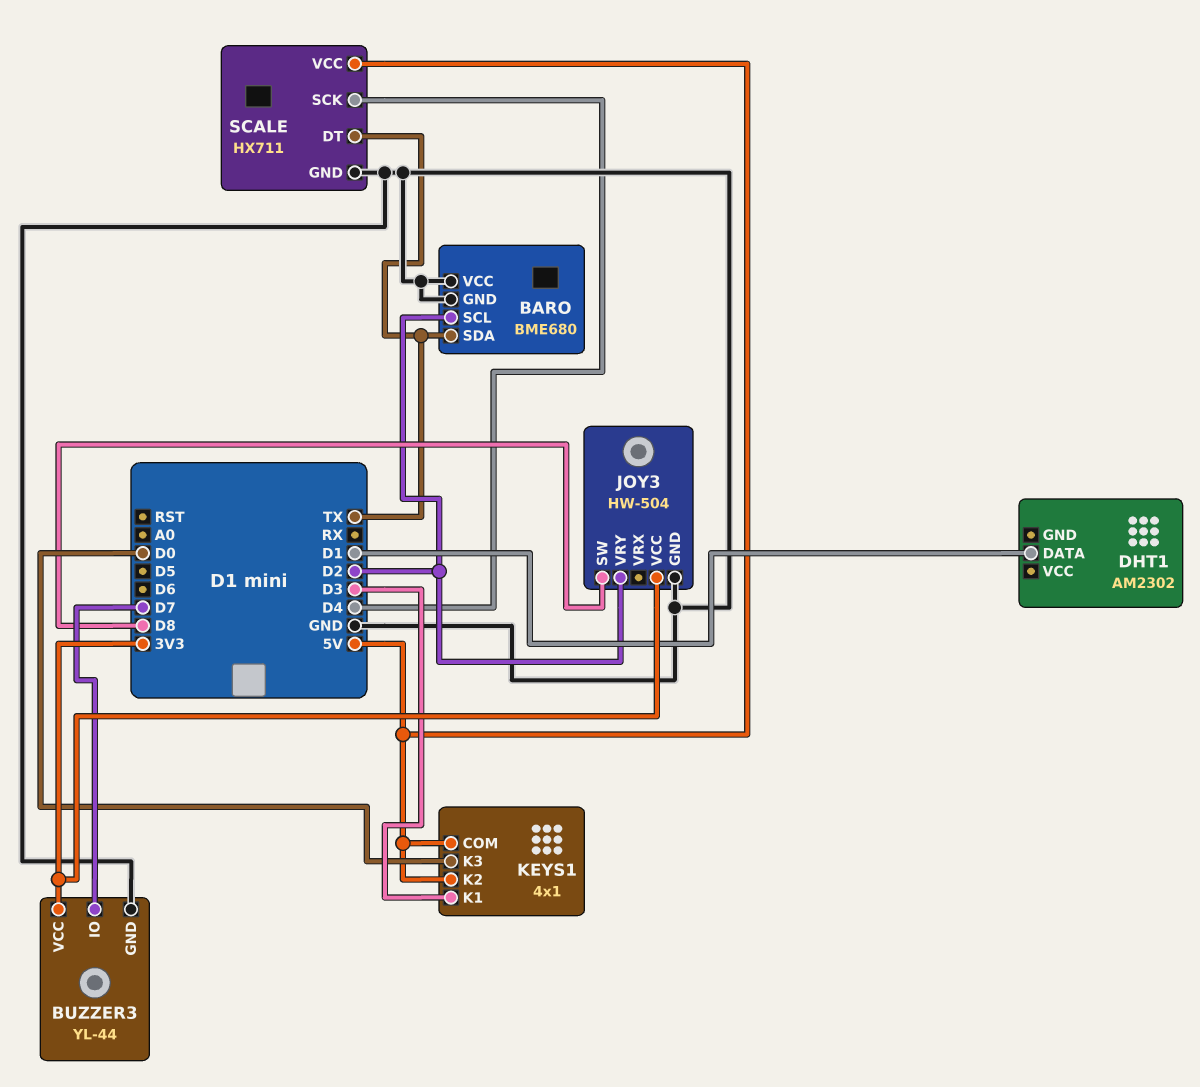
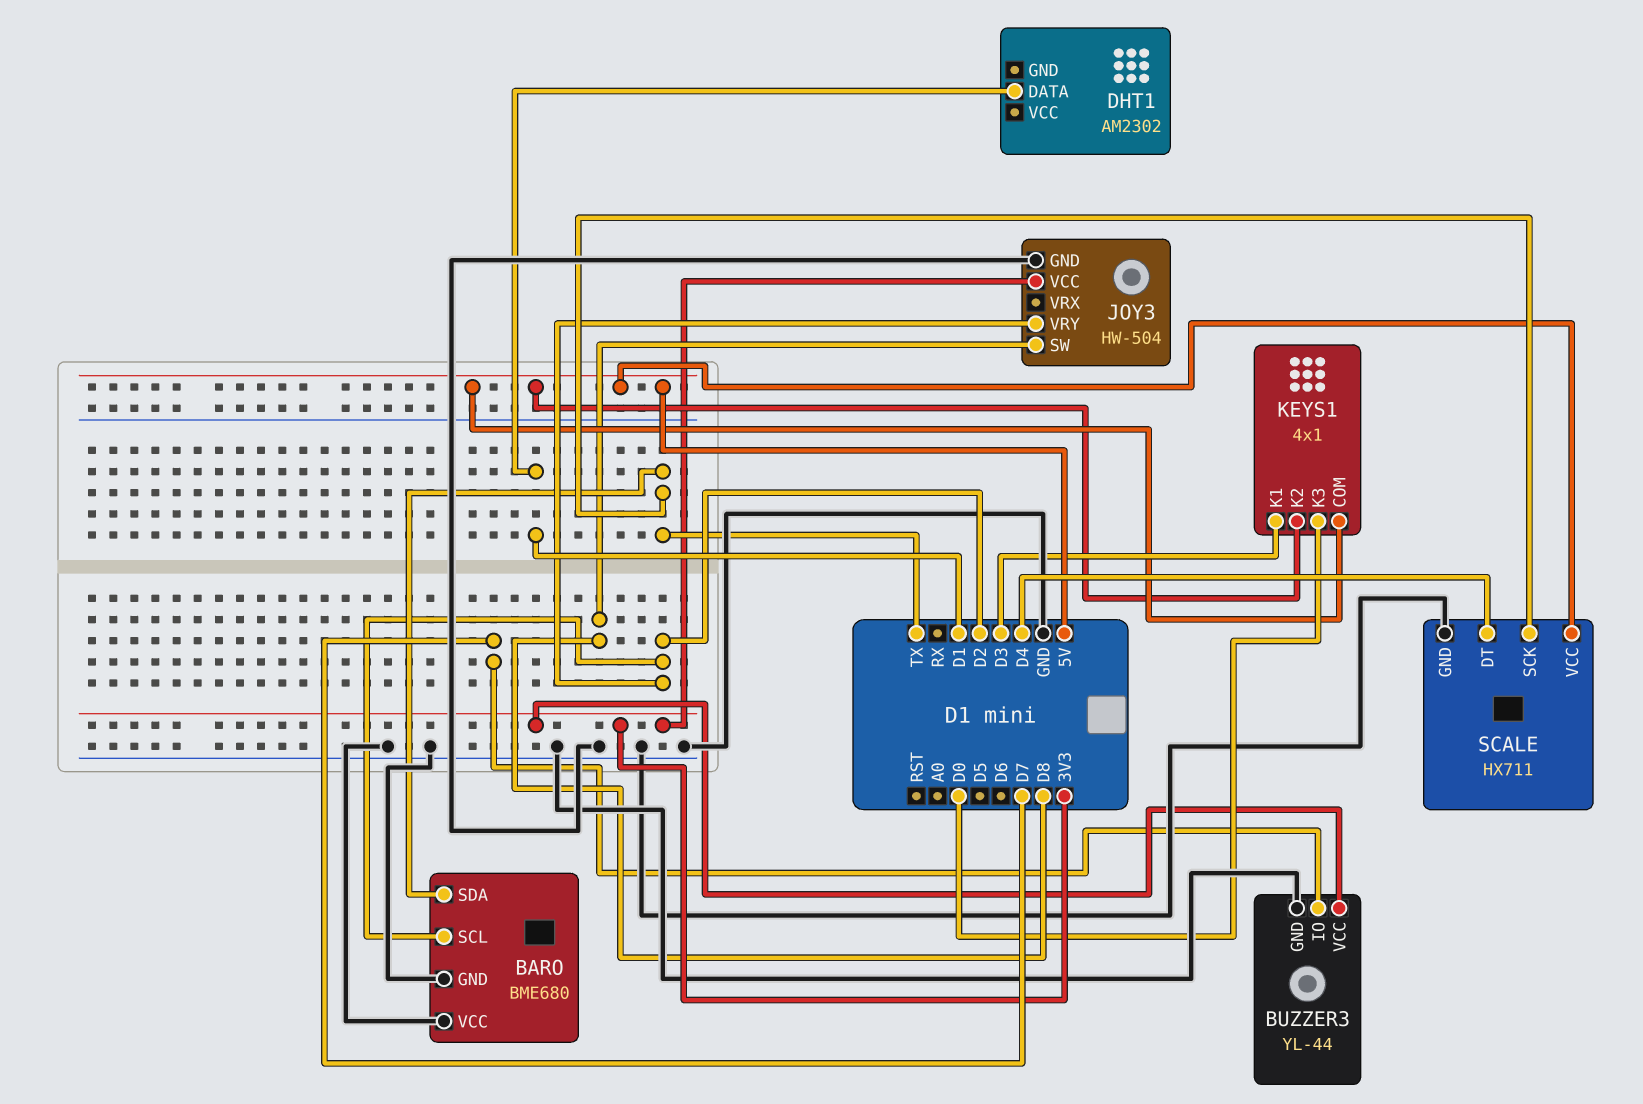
SCALE pin DT: TX -> D4
SCALE pin SCK: D4 -> TX

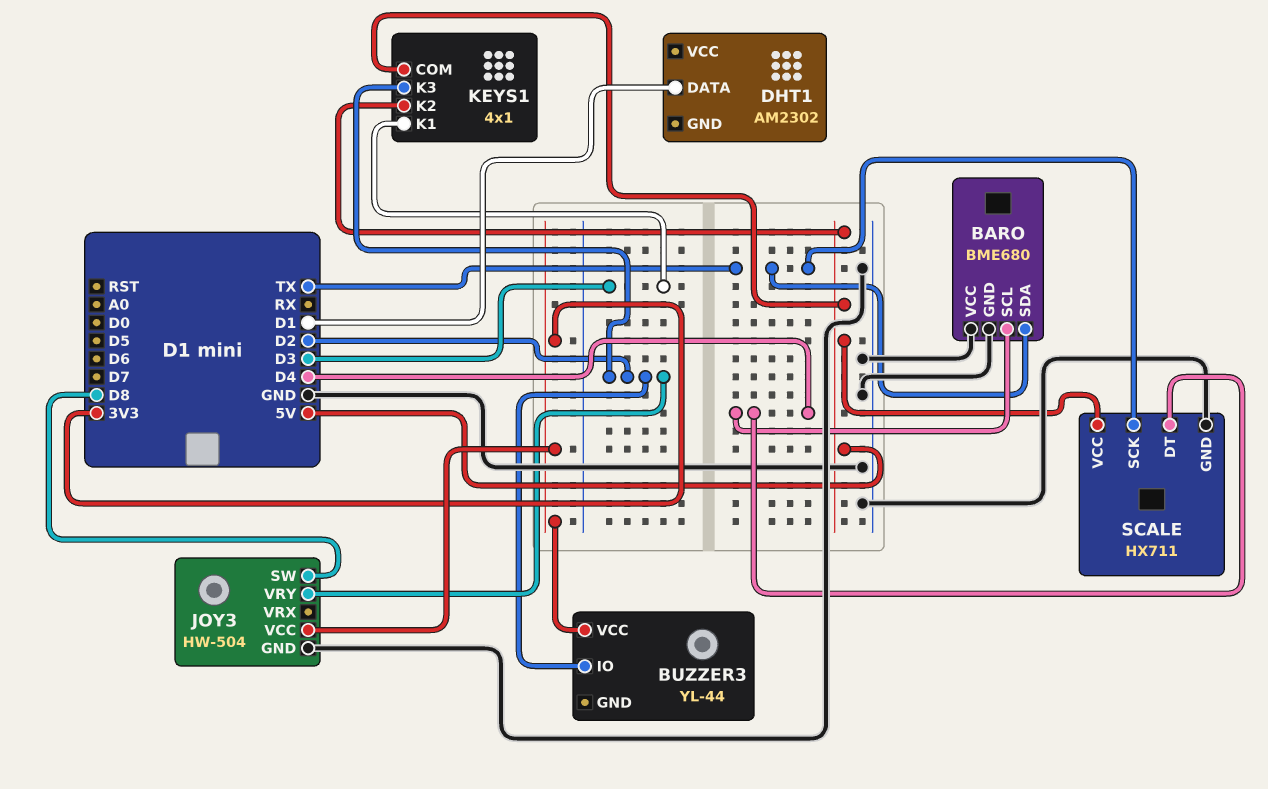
BARO pin SCL: D2 -> D4
BUZZER3 pin GND: GND -> none
BUZZER3 pin IO: D7 -> D2
KEYS1 pin K3: D0 -> D2

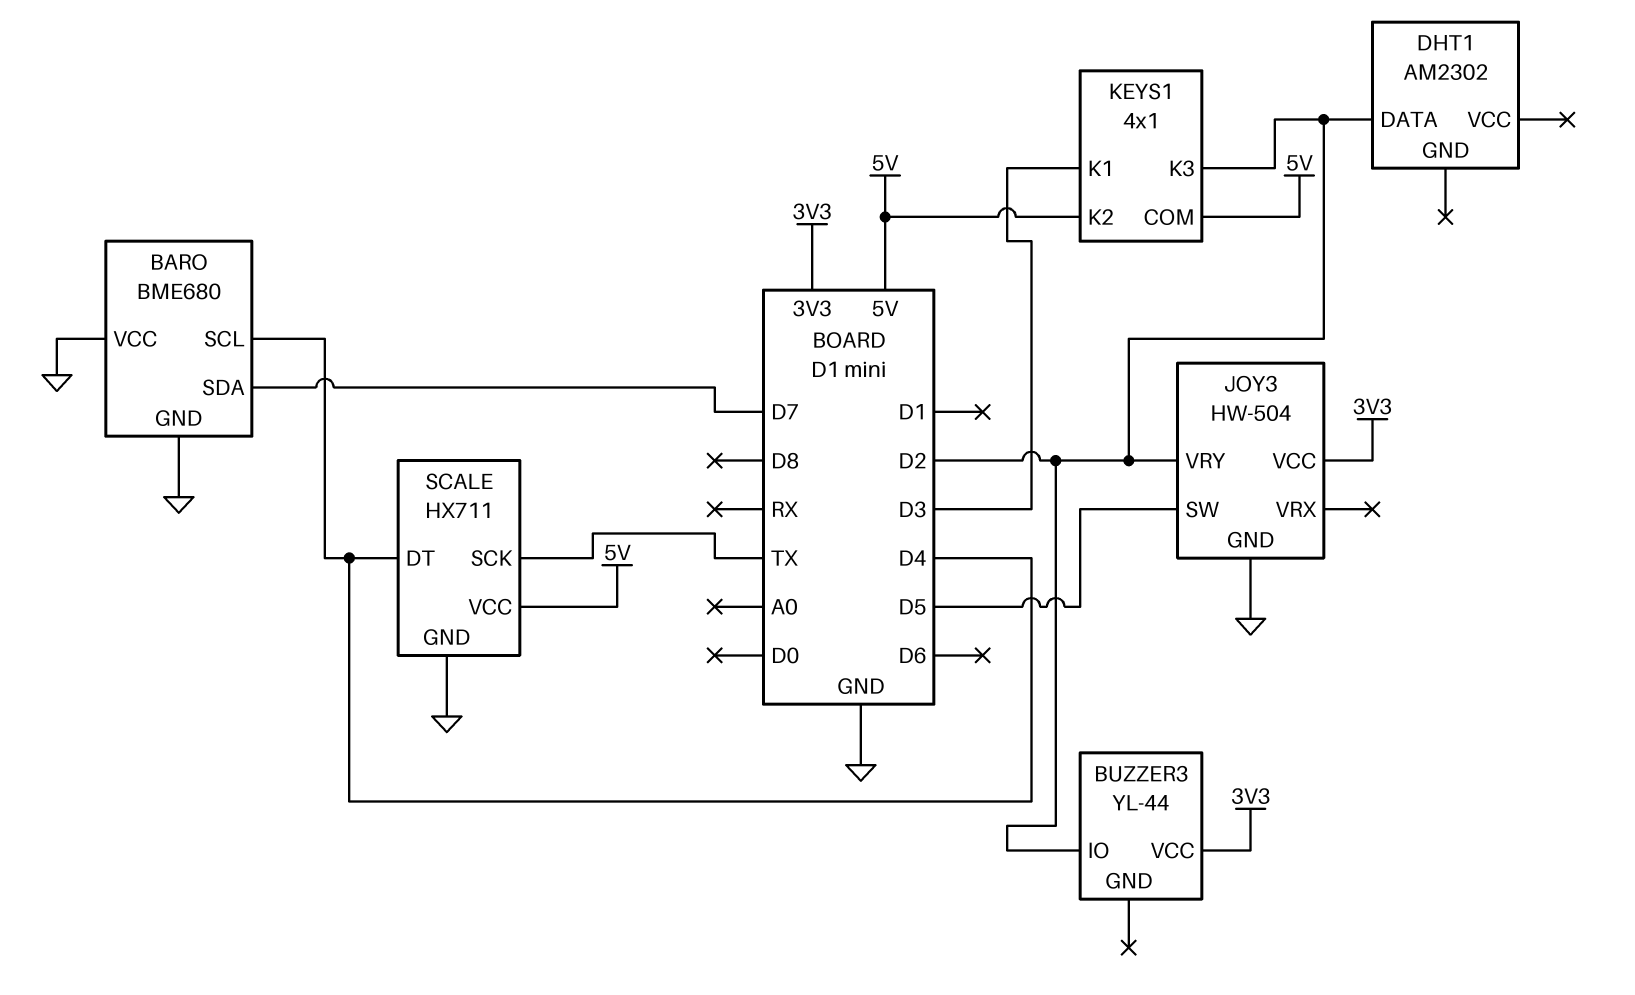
BARO pin SDA: TX -> D7
DHT1 pin DATA: D1 -> D2
JOY3 pin SW: D8 -> D5

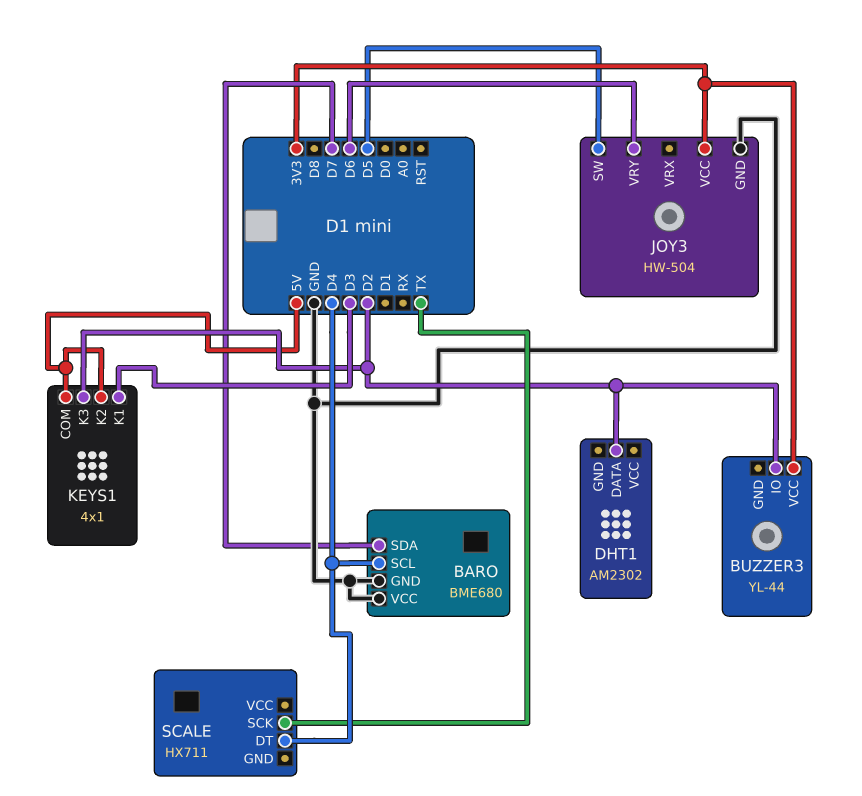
JOY3 pin VRY: D2 -> D6
SCALE pin GND: GND -> none
SCALE pin VCC: 5V -> none

